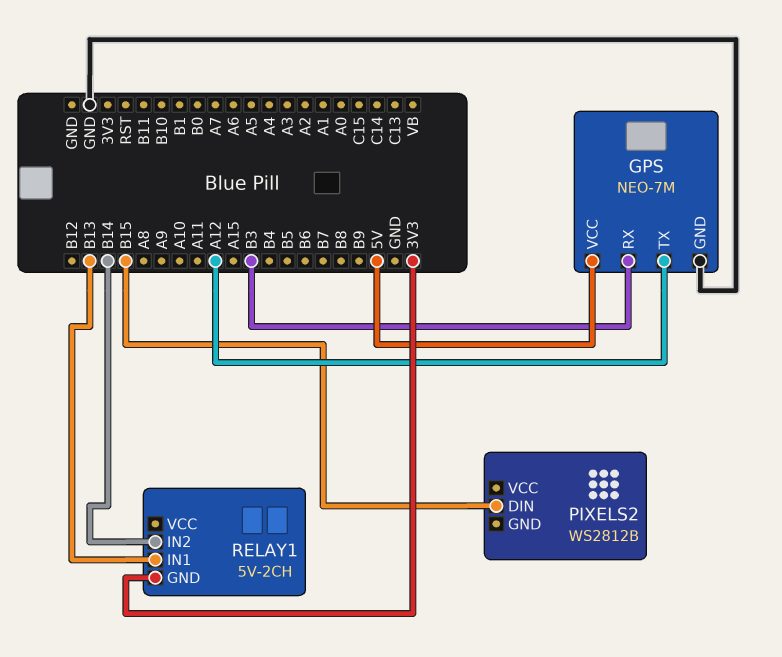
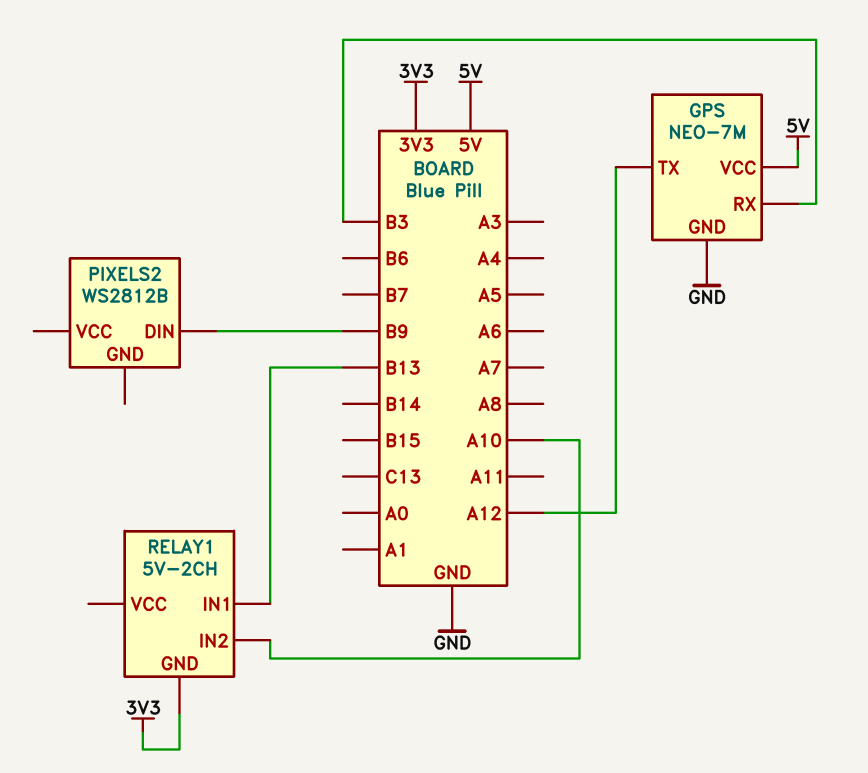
PIXELS2 pin DIN: B15 -> B9
RELAY1 pin IN2: B14 -> A10

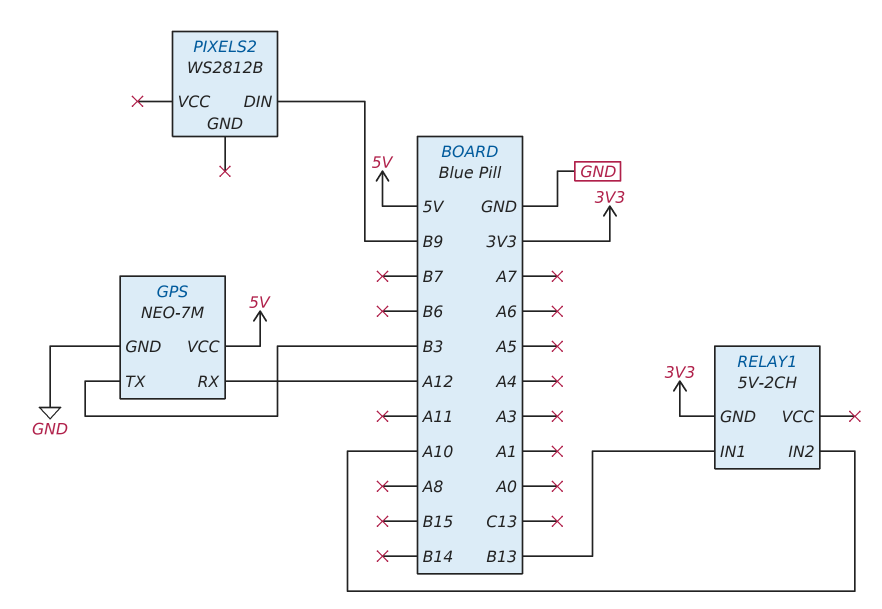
GPS pin RX: B3 -> A12
GPS pin TX: A12 -> B3

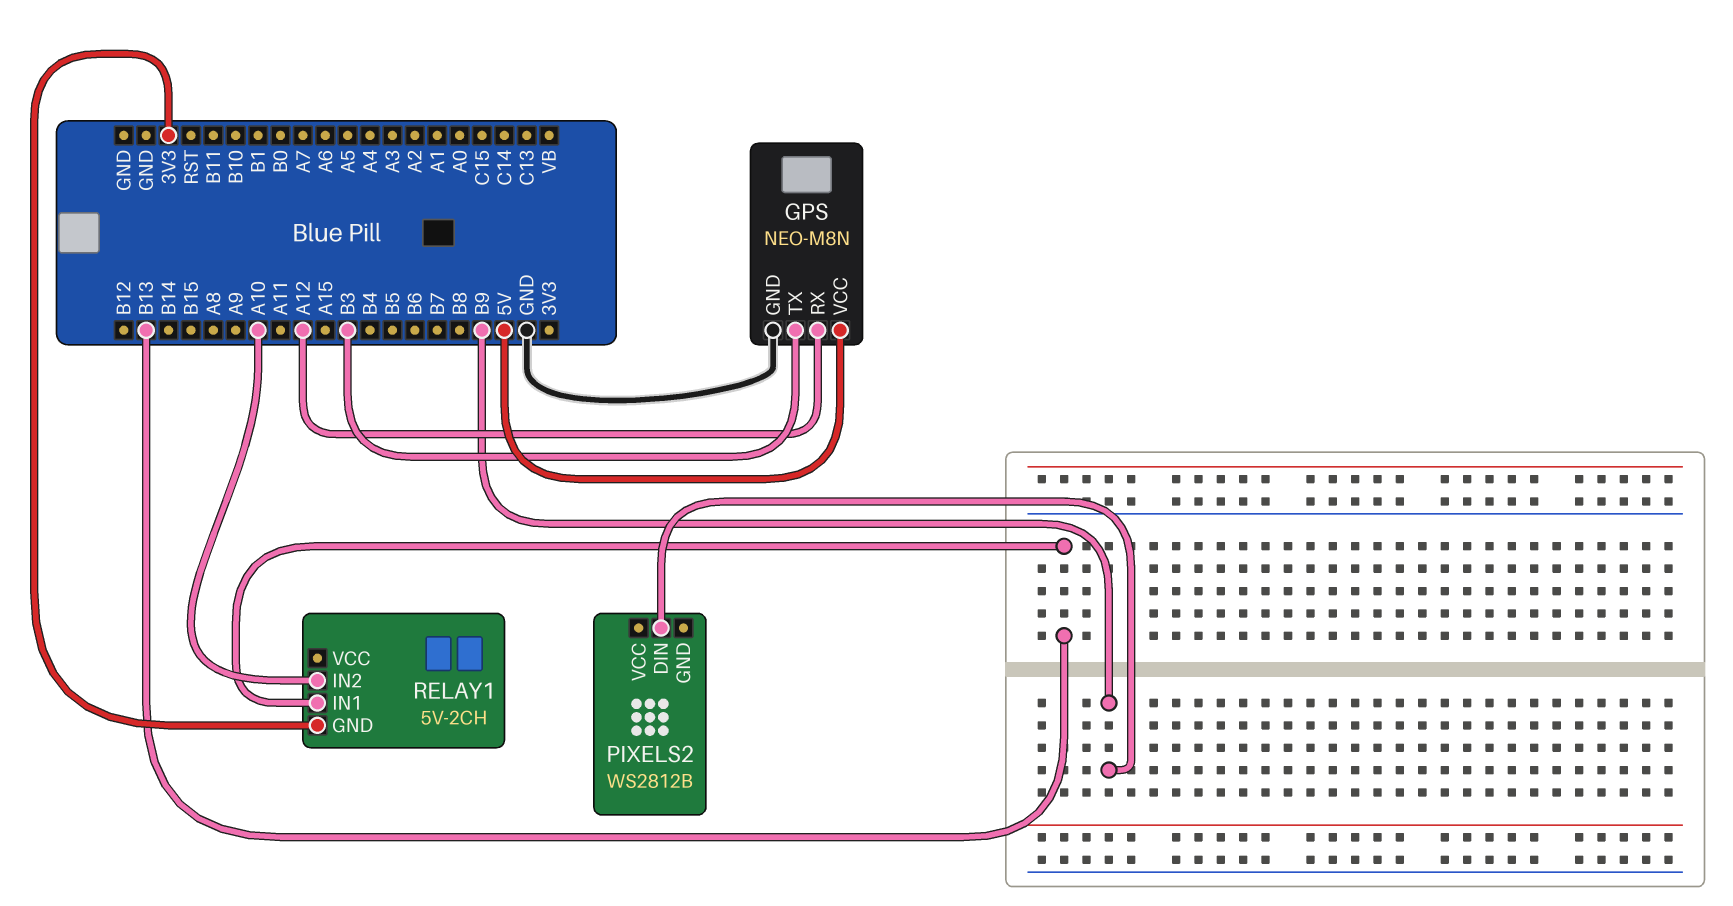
GPS: NEO-7M -> NEO-M8N

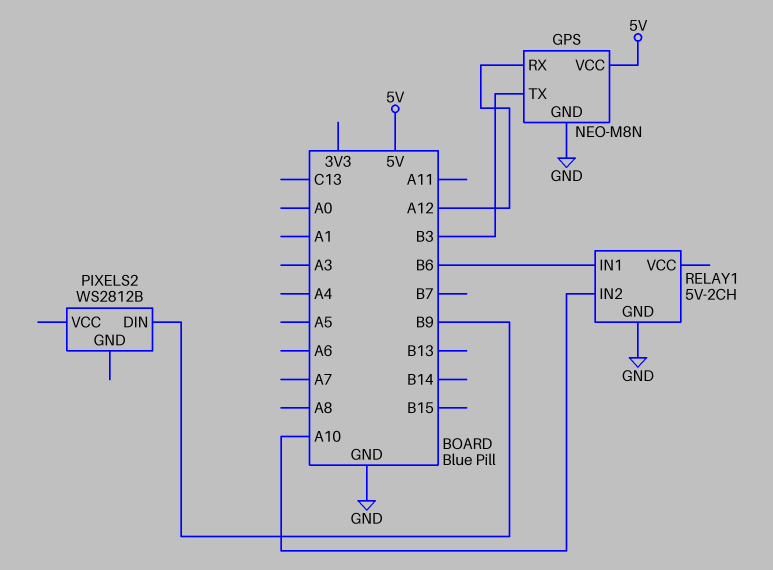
RELAY1 pin GND: 3V3 -> GND
RELAY1 pin IN1: B13 -> B6

